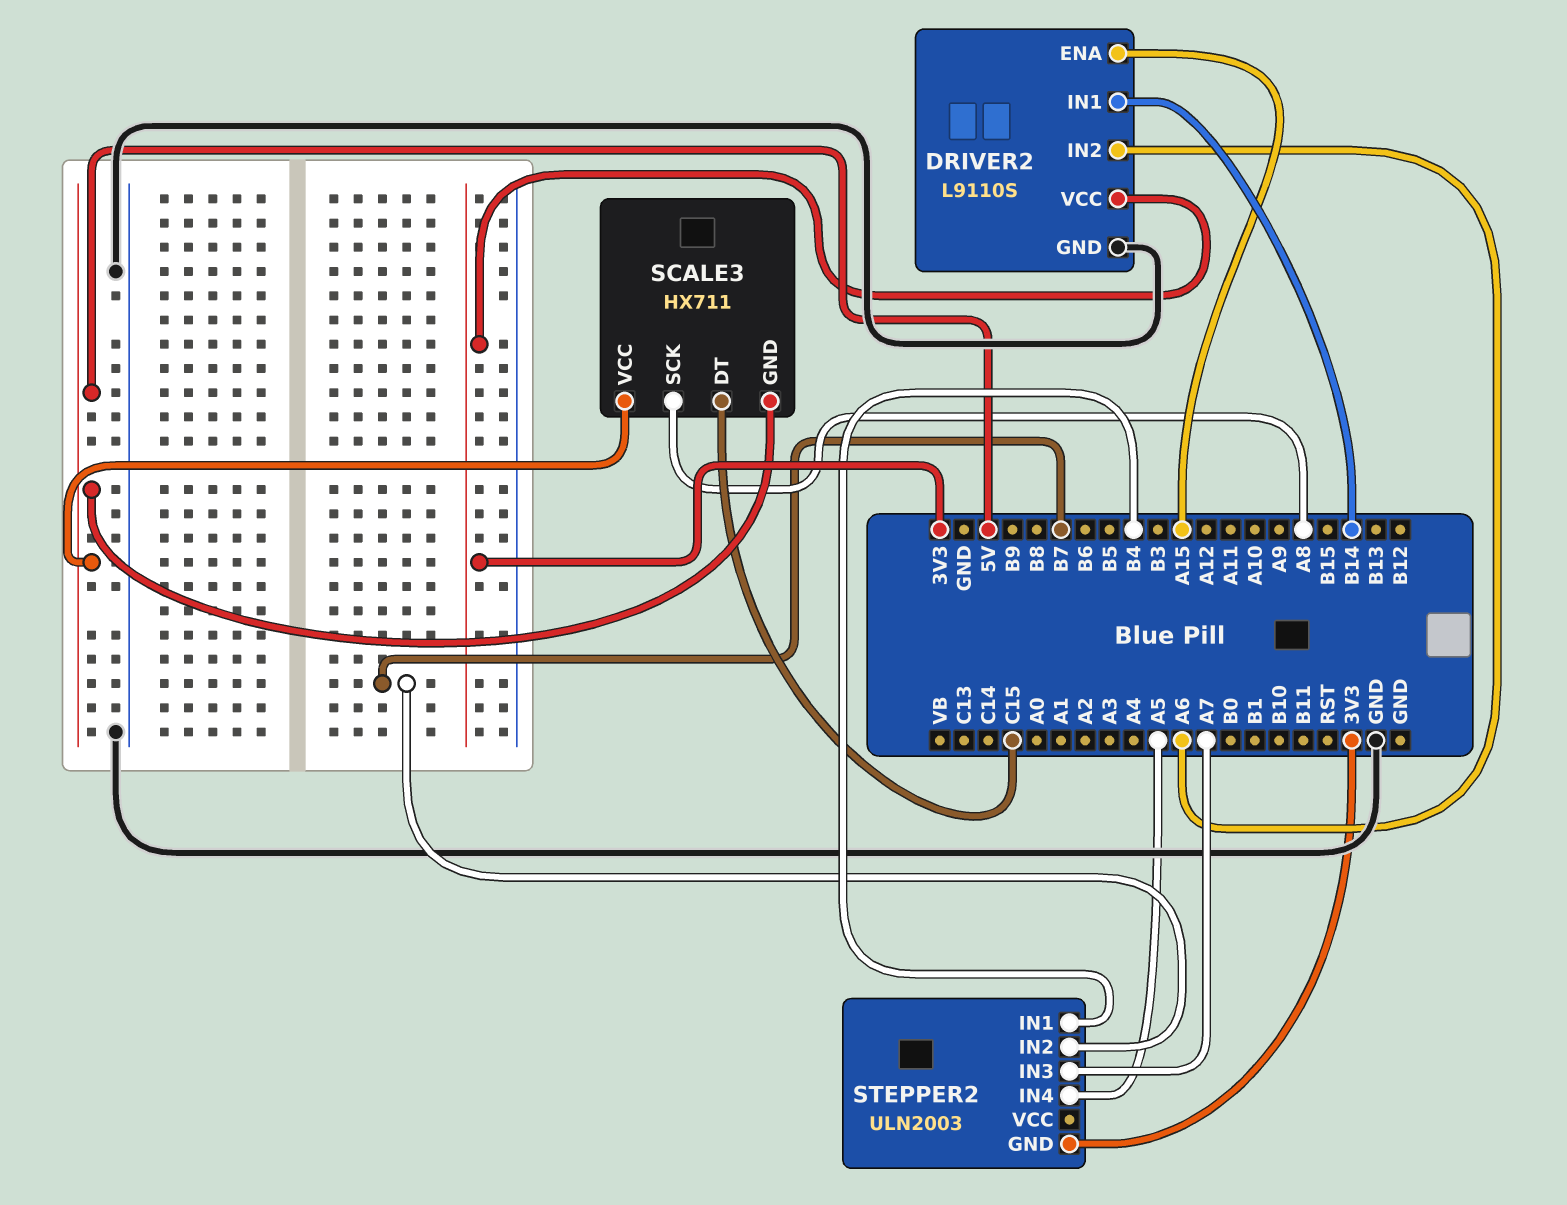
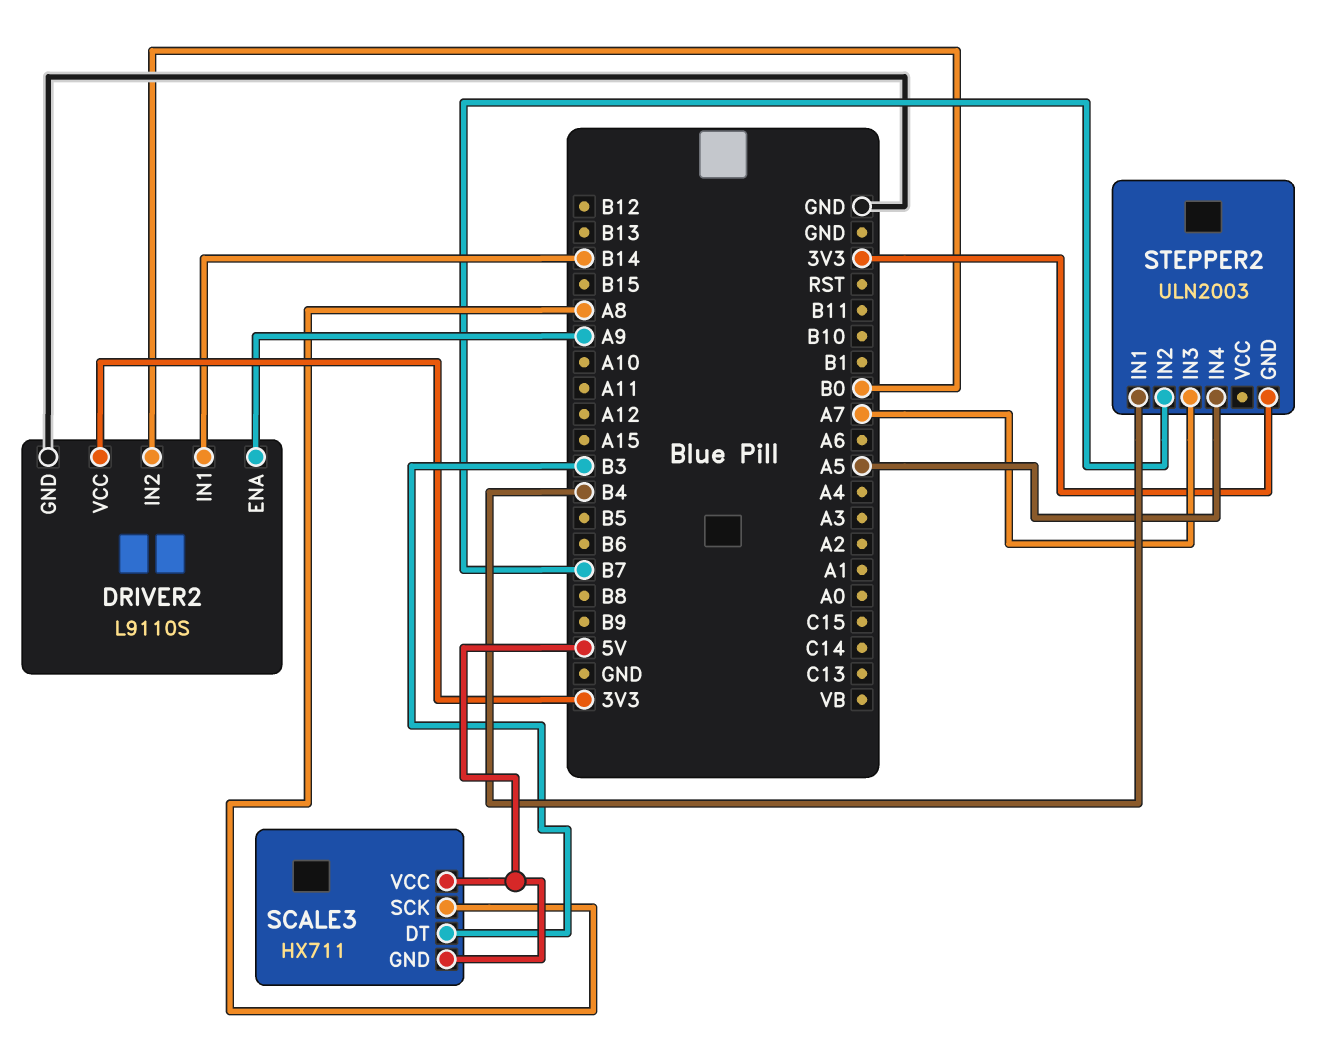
DRIVER2 pin ENA: A15 -> A9
DRIVER2 pin IN2: A6 -> B0
SCALE3 pin DT: C15 -> B3

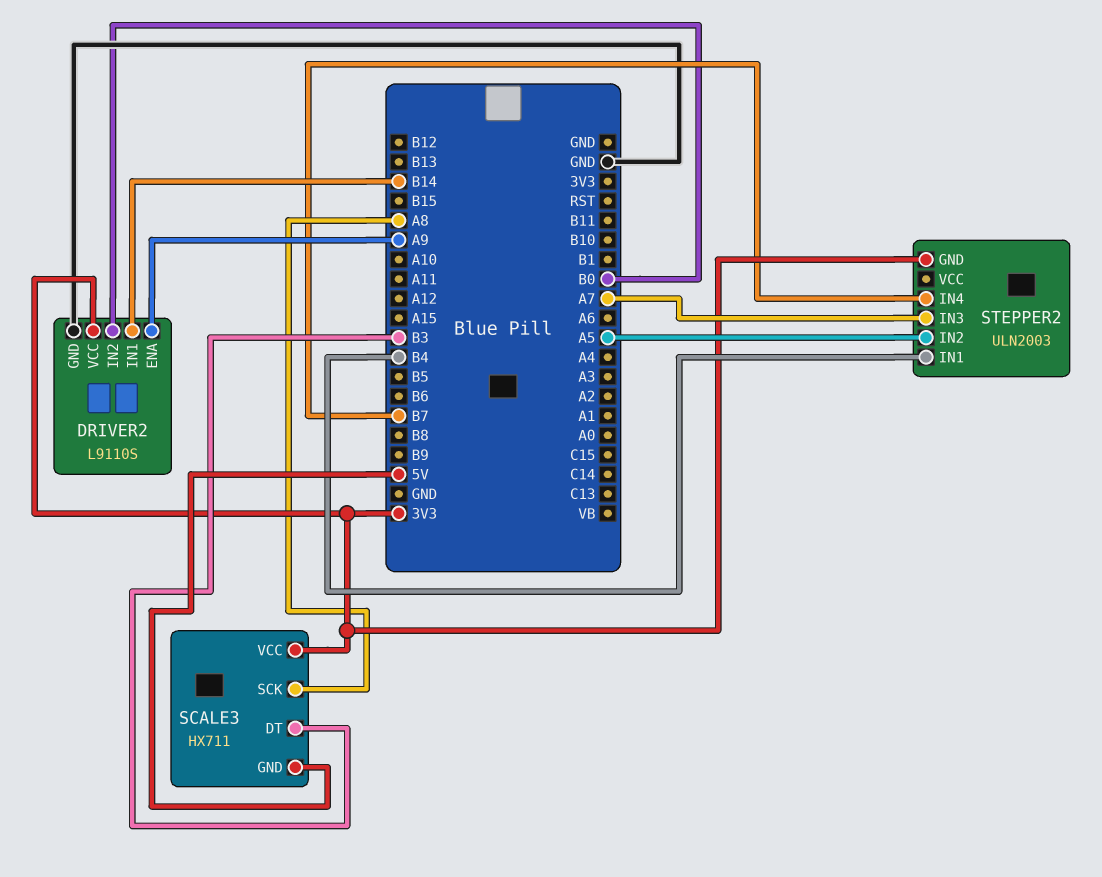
SCALE3 pin VCC: 5V -> 3V3
STEPPER2 pin IN2: B7 -> A5
STEPPER2 pin IN4: A5 -> B7

